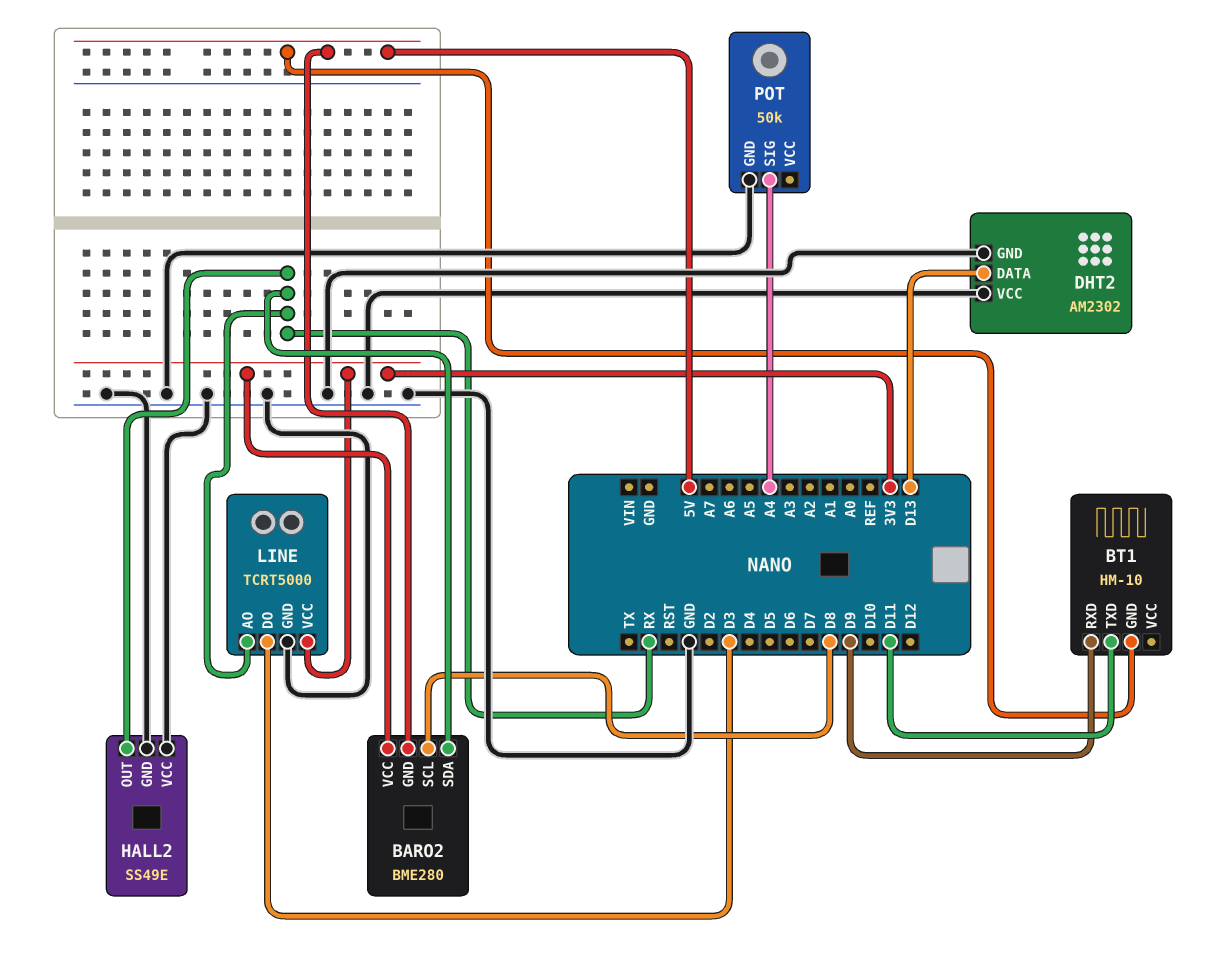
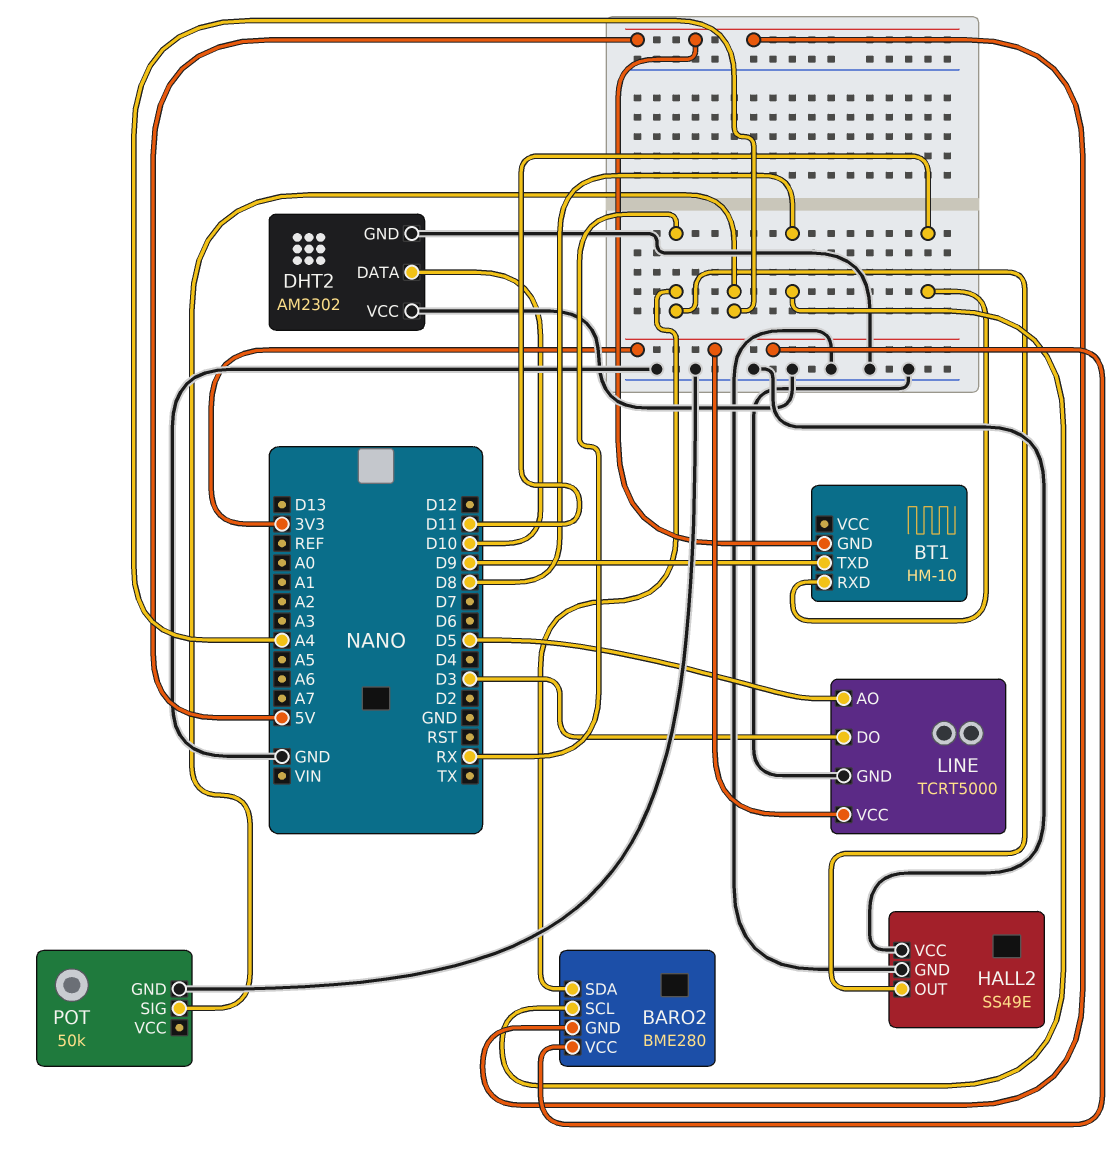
BT1 pin RXD: D9 -> D11
BT1 pin TXD: D11 -> D9
DHT2 pin DATA: D13 -> D10
LINE pin AO: RX -> D5

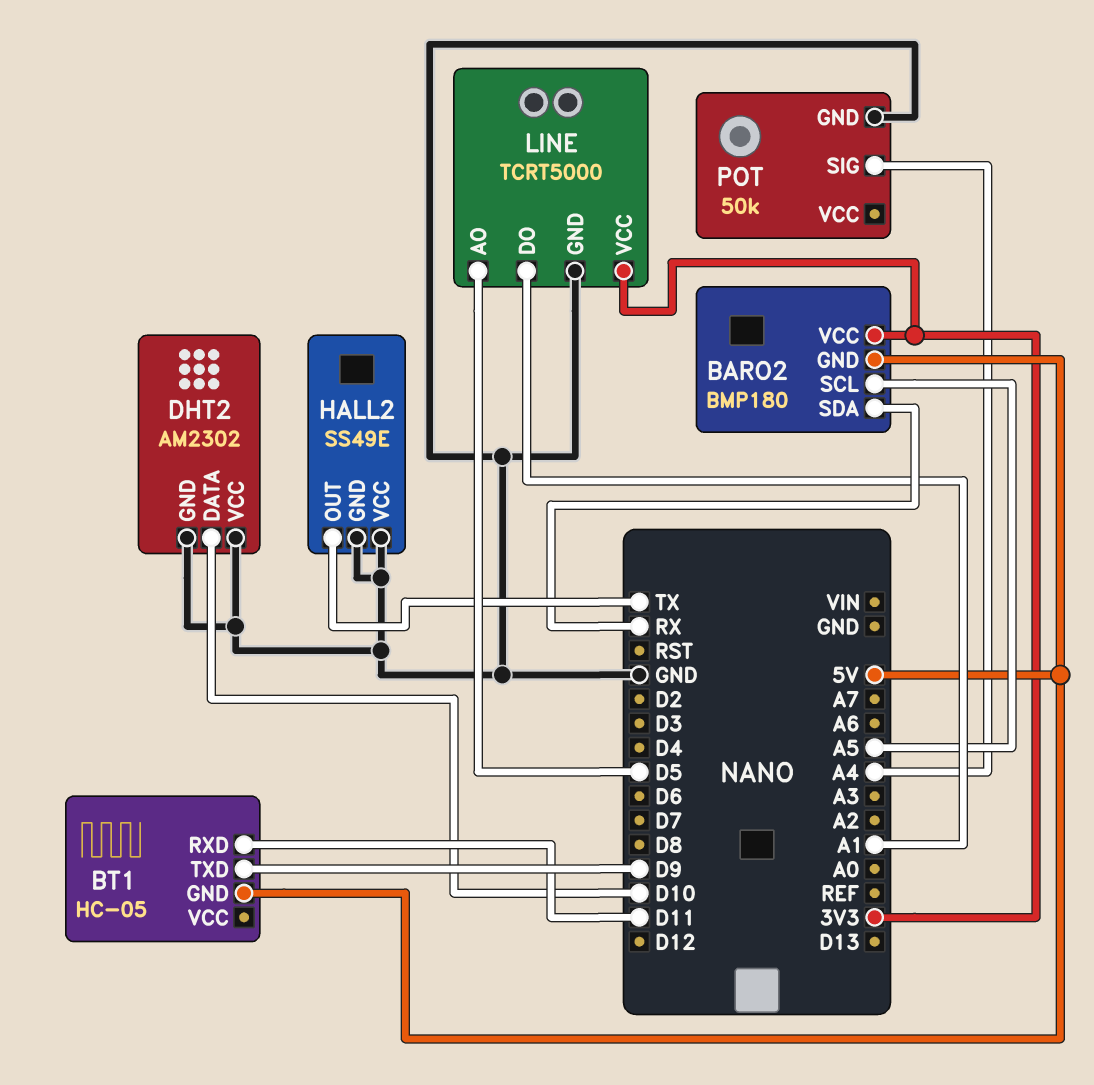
BARO2: BME280 -> BMP180
BARO2 pin SCL: D8 -> A5
BT1: HM-10 -> HC-05
HALL2 pin OUT: RX -> TX
LINE pin DO: D3 -> A1

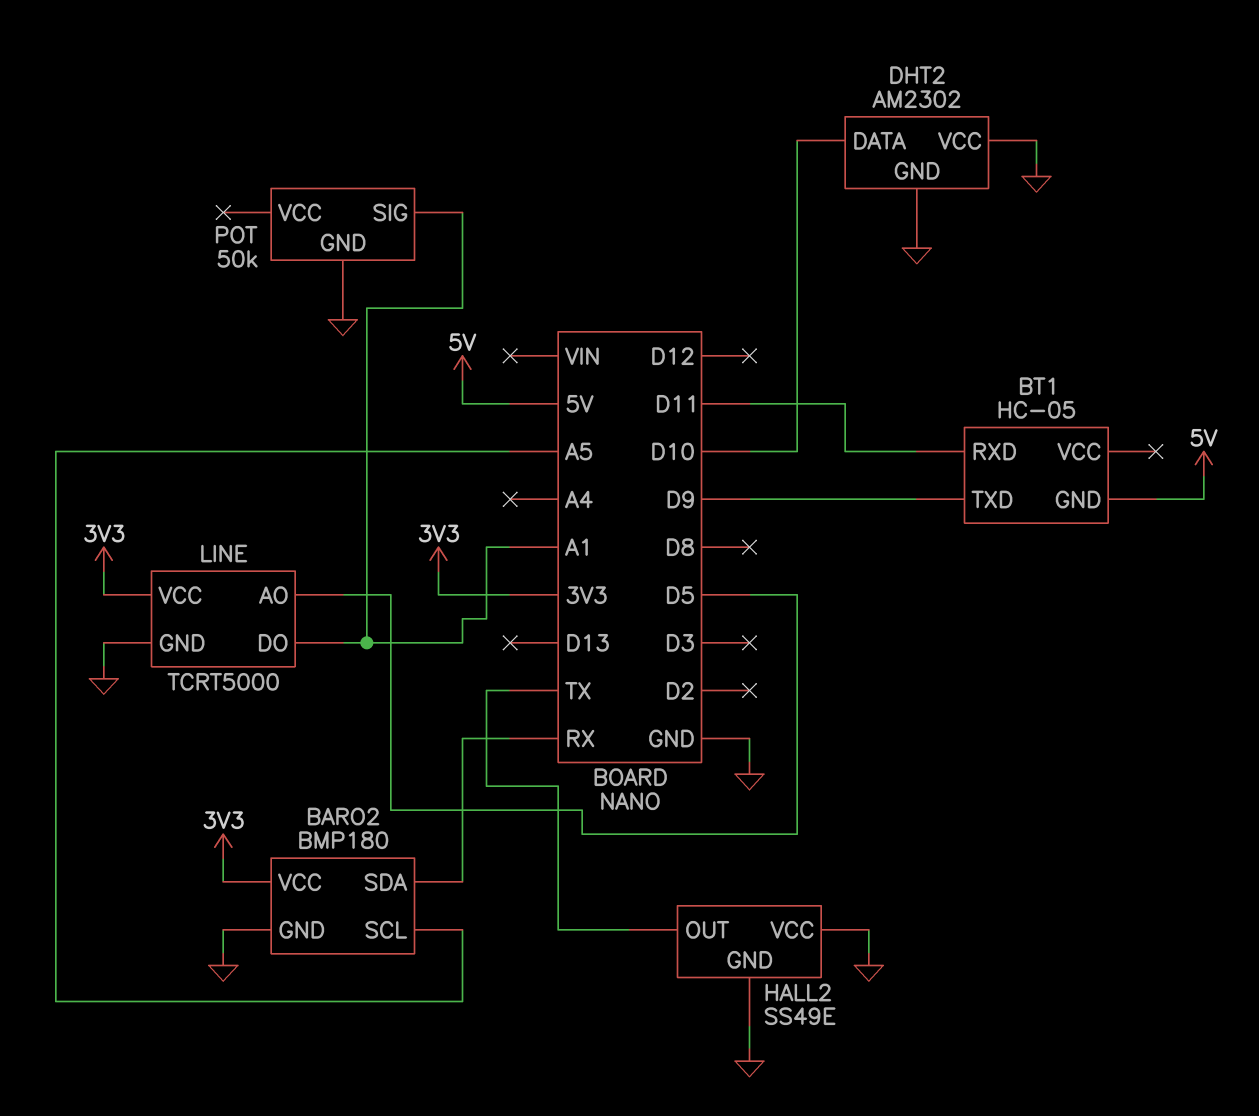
BARO2 pin GND: 5V -> GND
POT pin SIG: A4 -> A1

